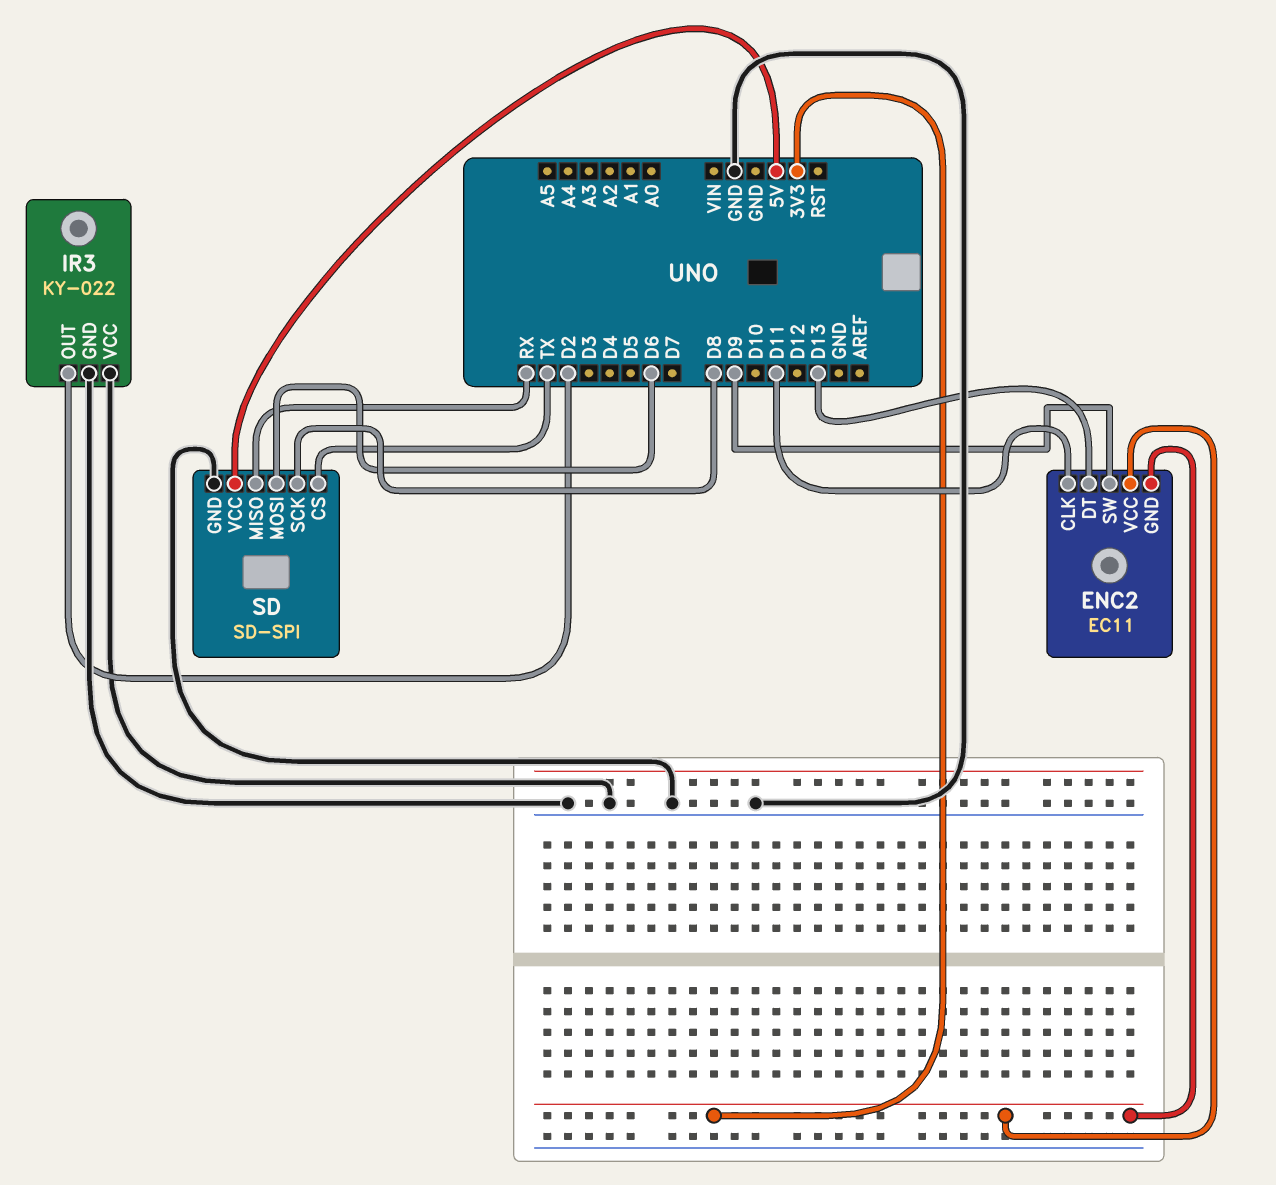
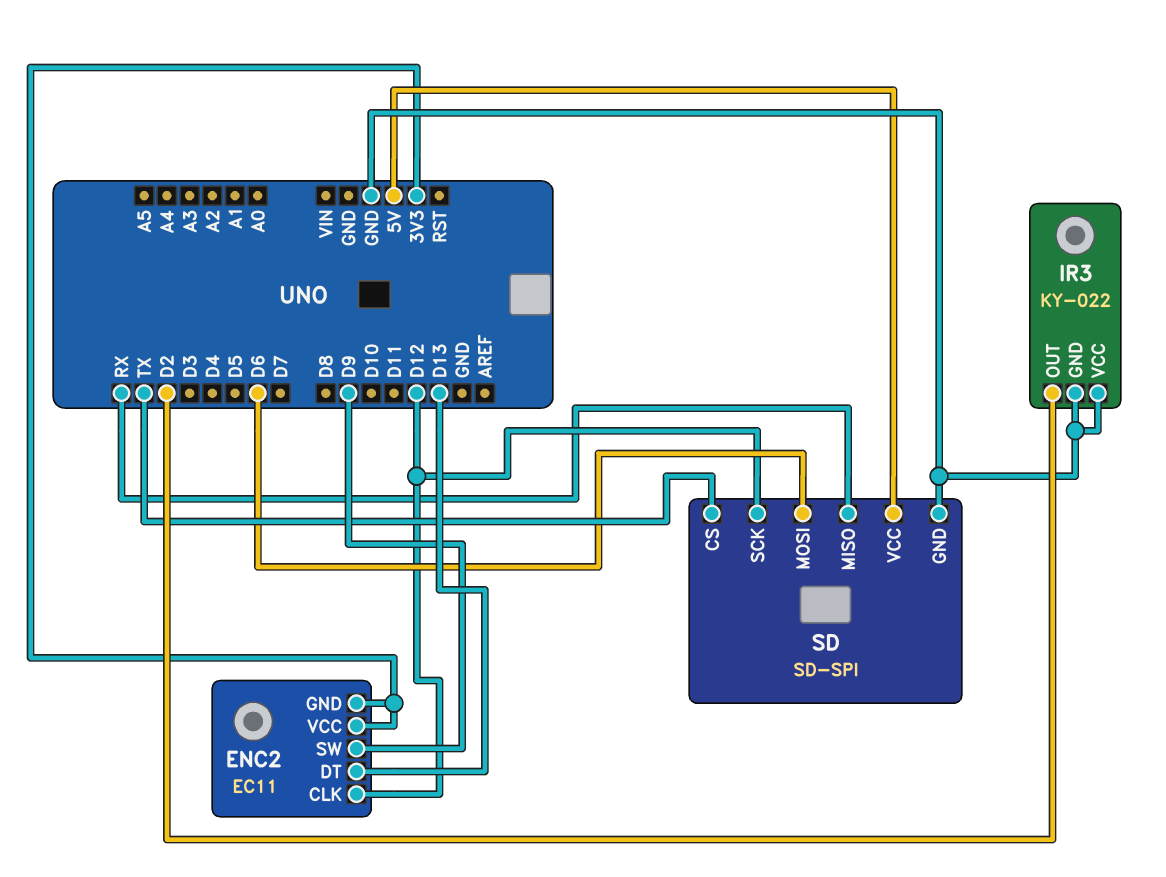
ENC2 pin CLK: D11 -> D12
SD pin SCK: D8 -> D12

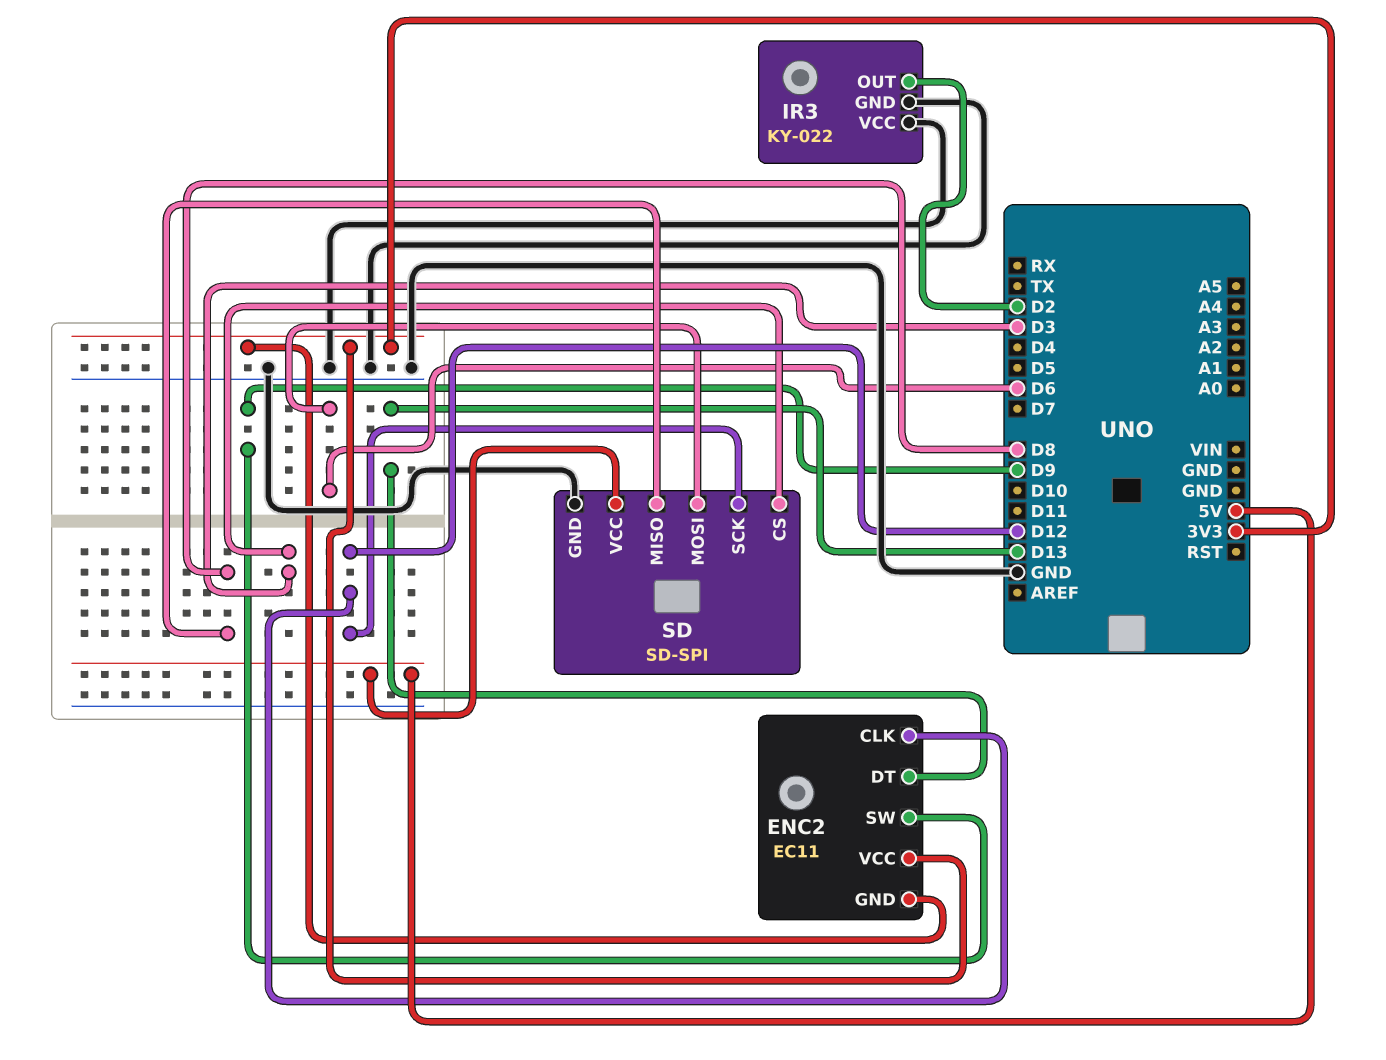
SD pin CS: TX -> D3
SD pin MISO: RX -> D8

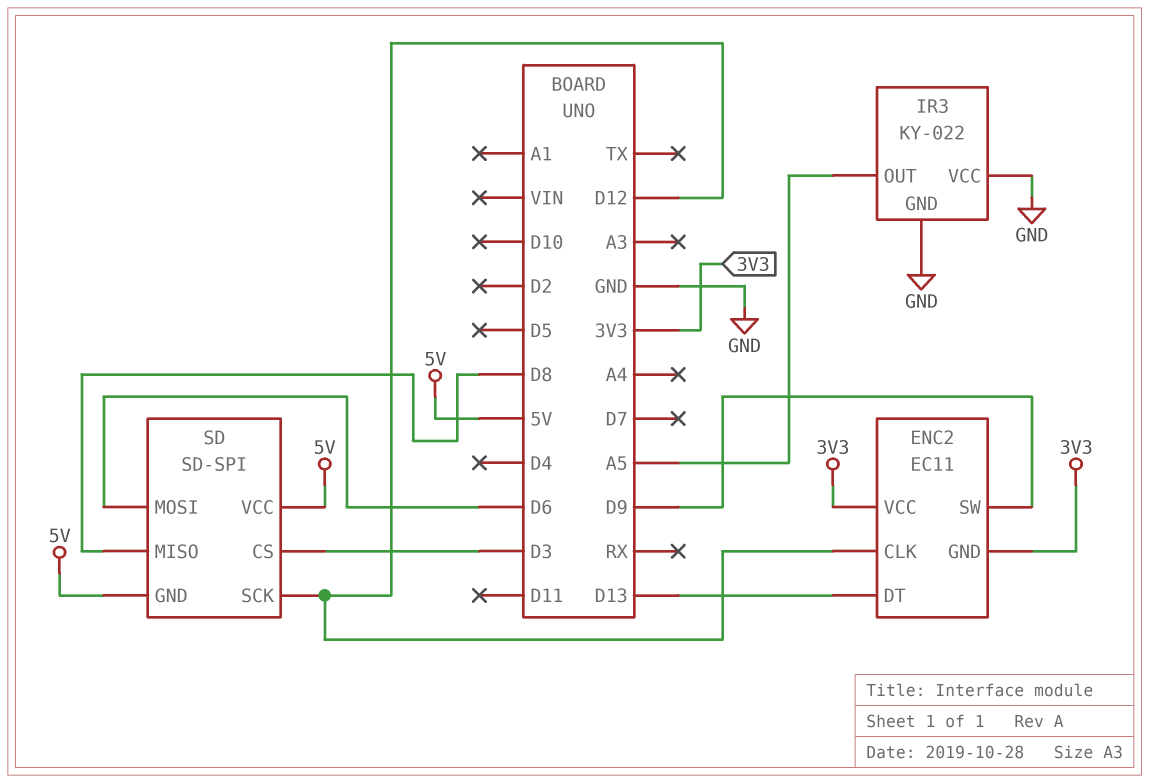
IR3 pin OUT: D2 -> A5
SD pin GND: GND -> 5V

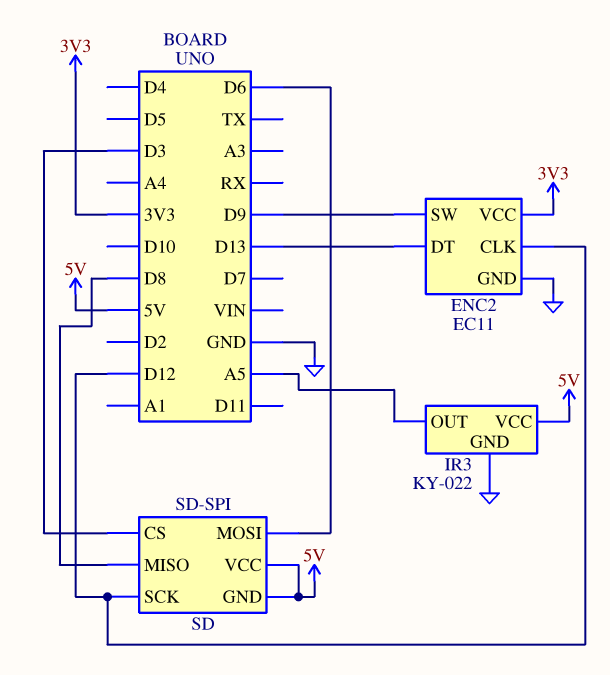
ENC2 pin GND: 3V3 -> GND
IR3 pin VCC: GND -> 5V

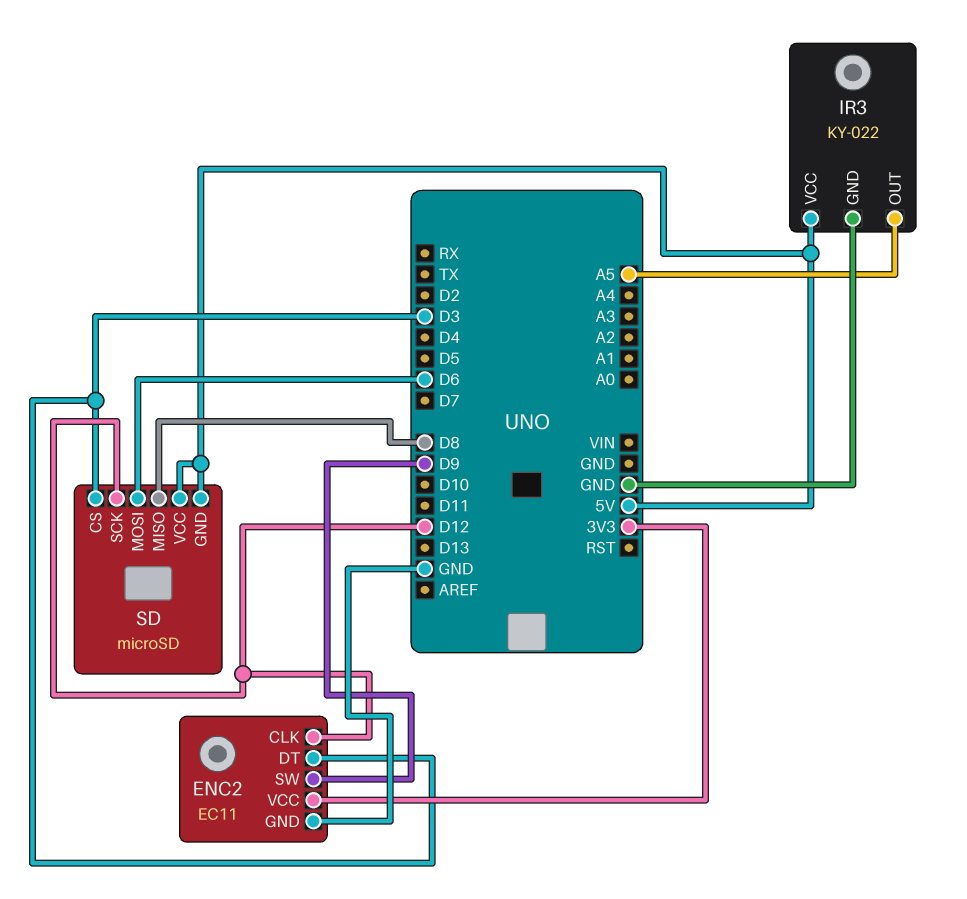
ENC2 pin DT: D13 -> D3
SD: SD-SPI -> microSD

